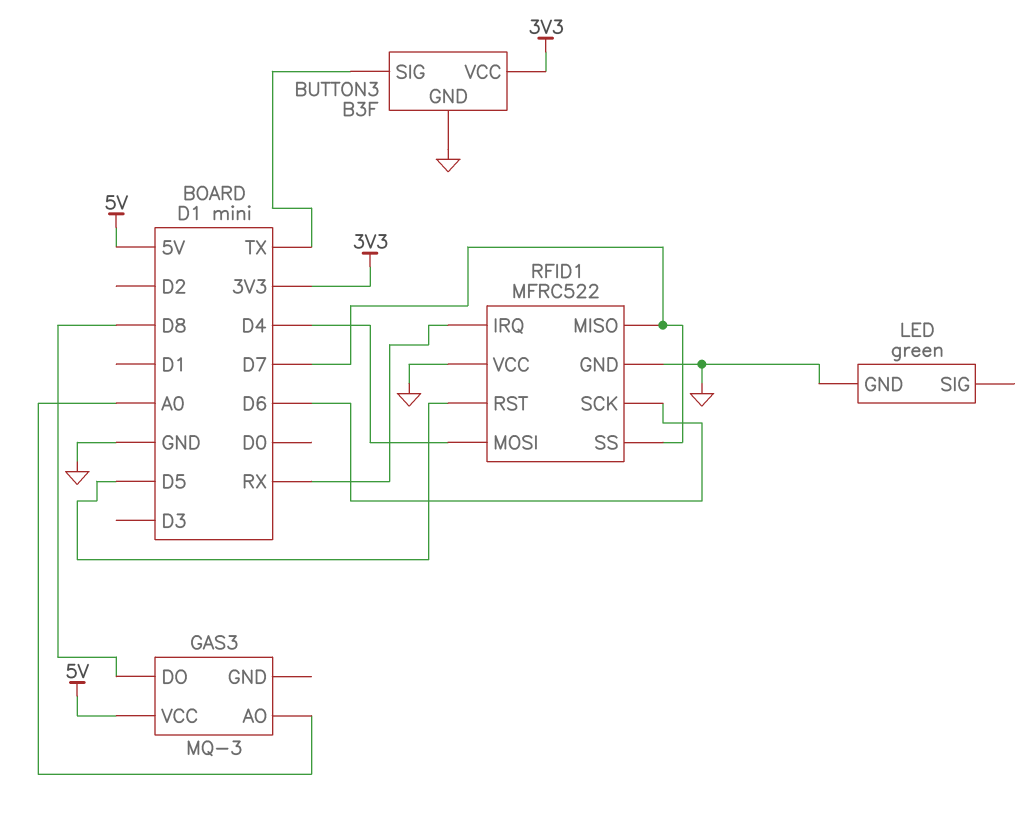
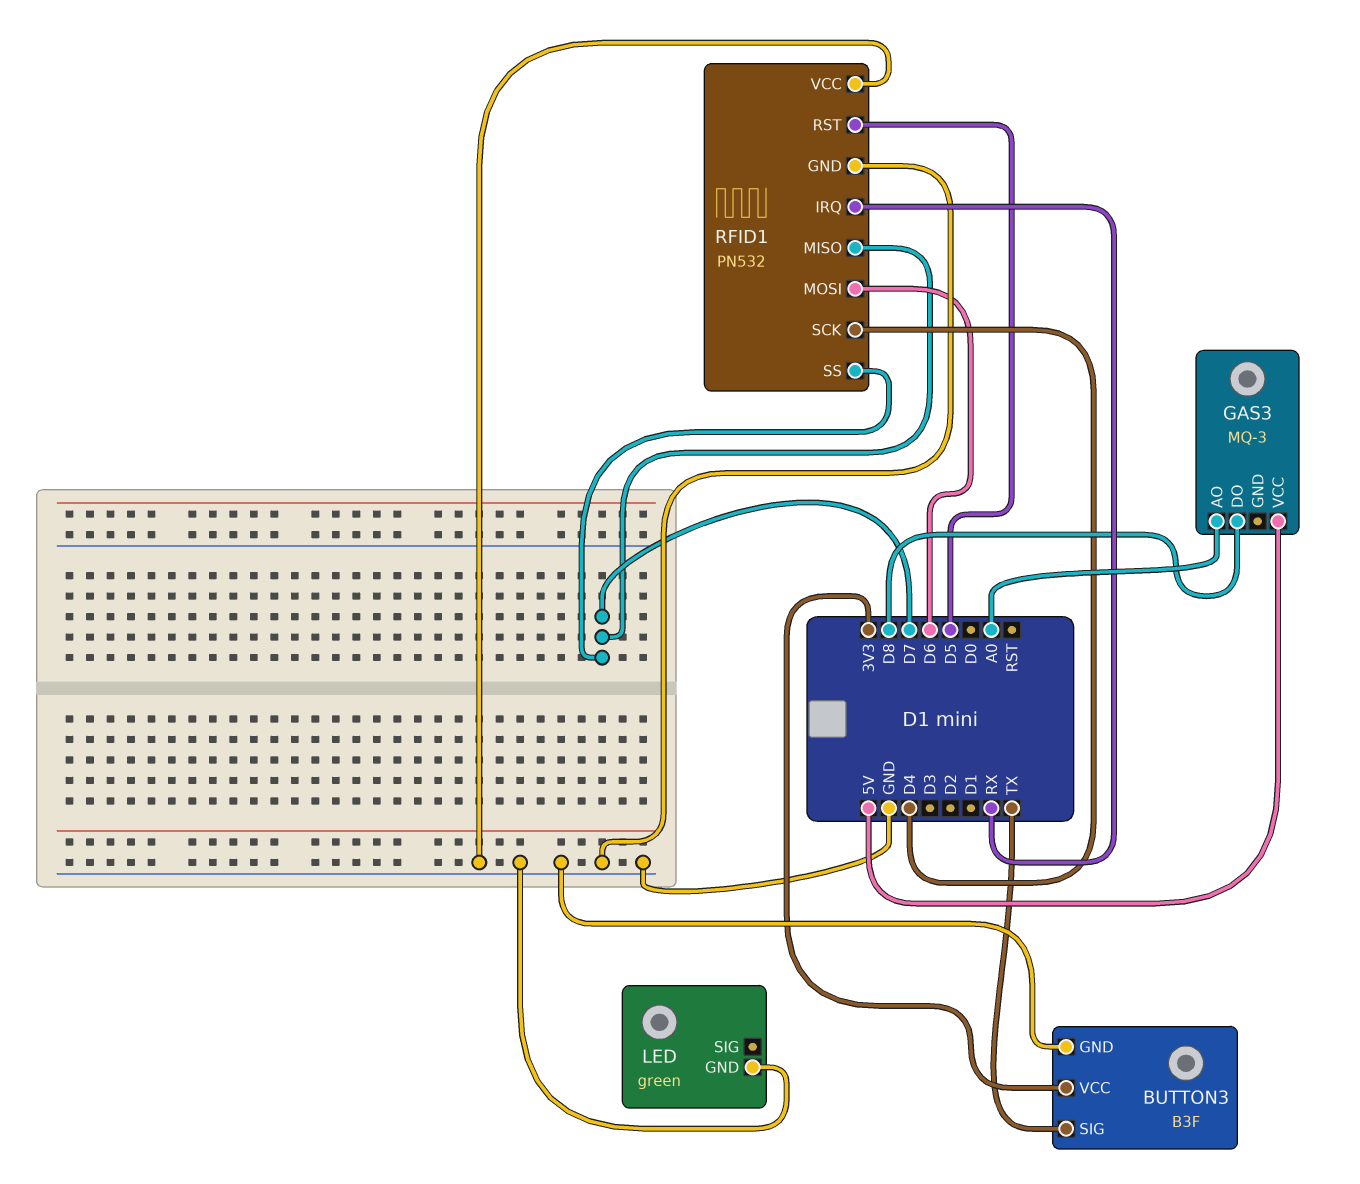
RFID1: MFRC522 -> PN532
RFID1 pin MOSI: D4 -> D6
RFID1 pin SCK: D6 -> D4

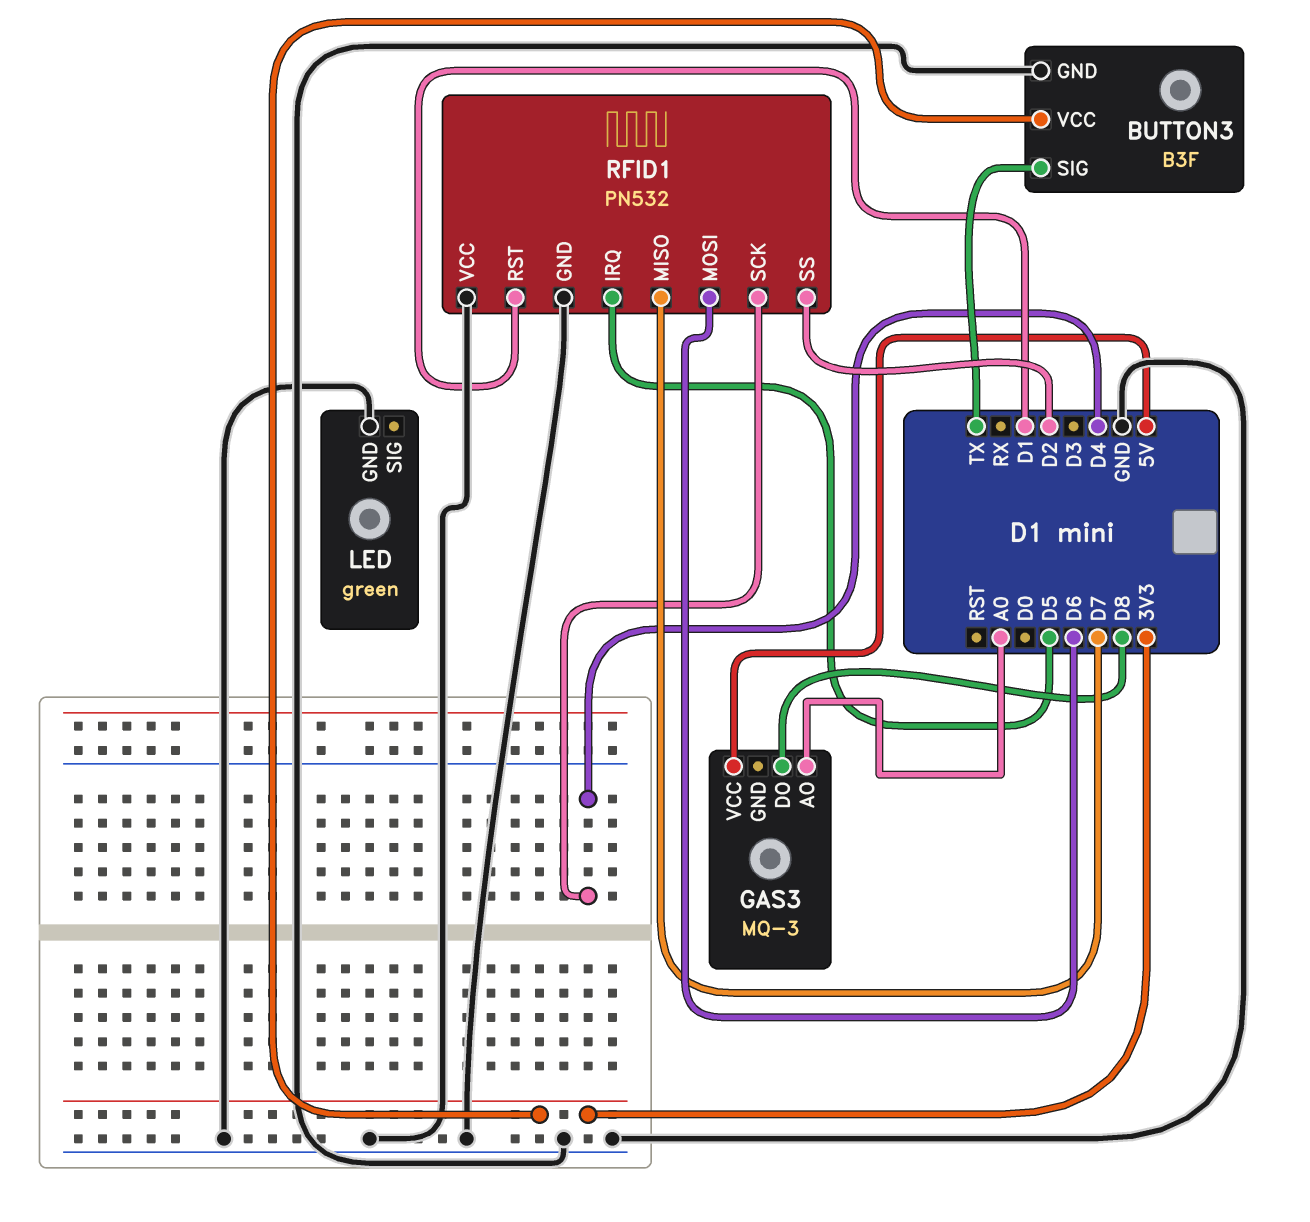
RFID1 pin IRQ: RX -> D5
RFID1 pin RST: D5 -> D1
RFID1 pin SS: D7 -> D2

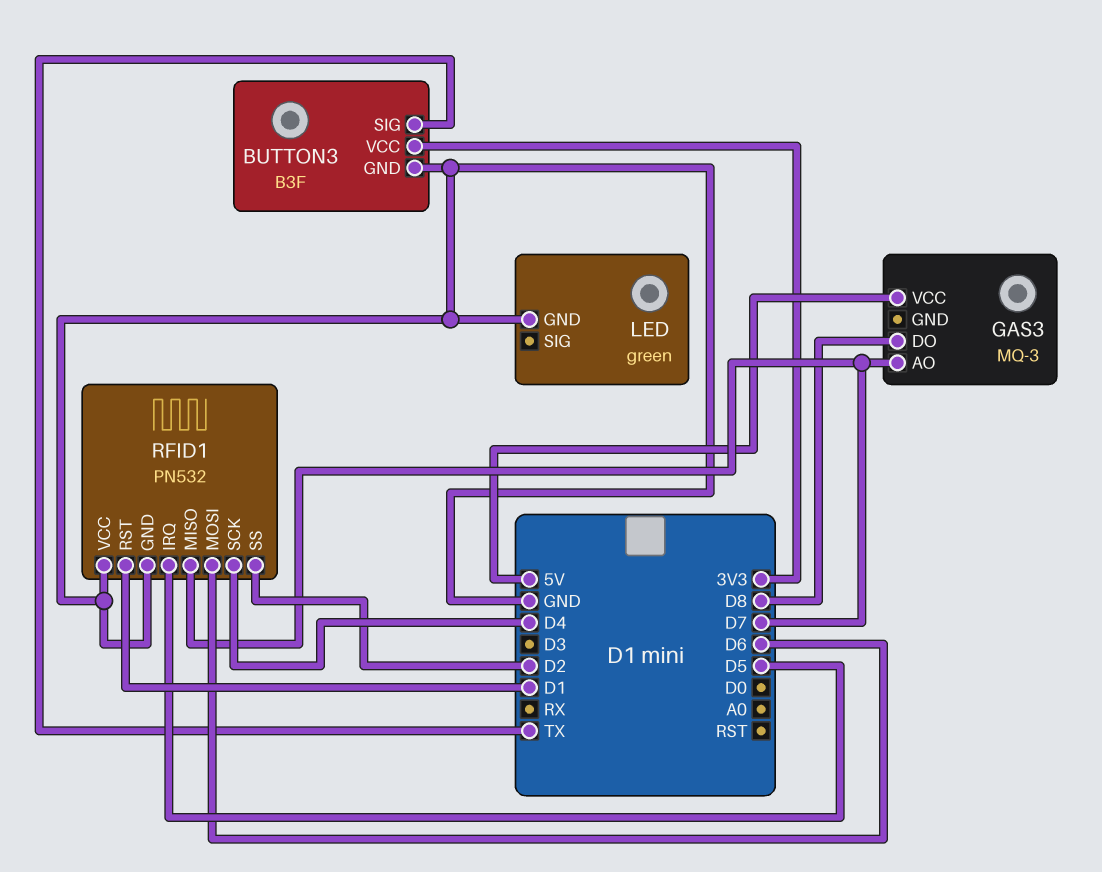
GAS3 pin AO: A0 -> D7

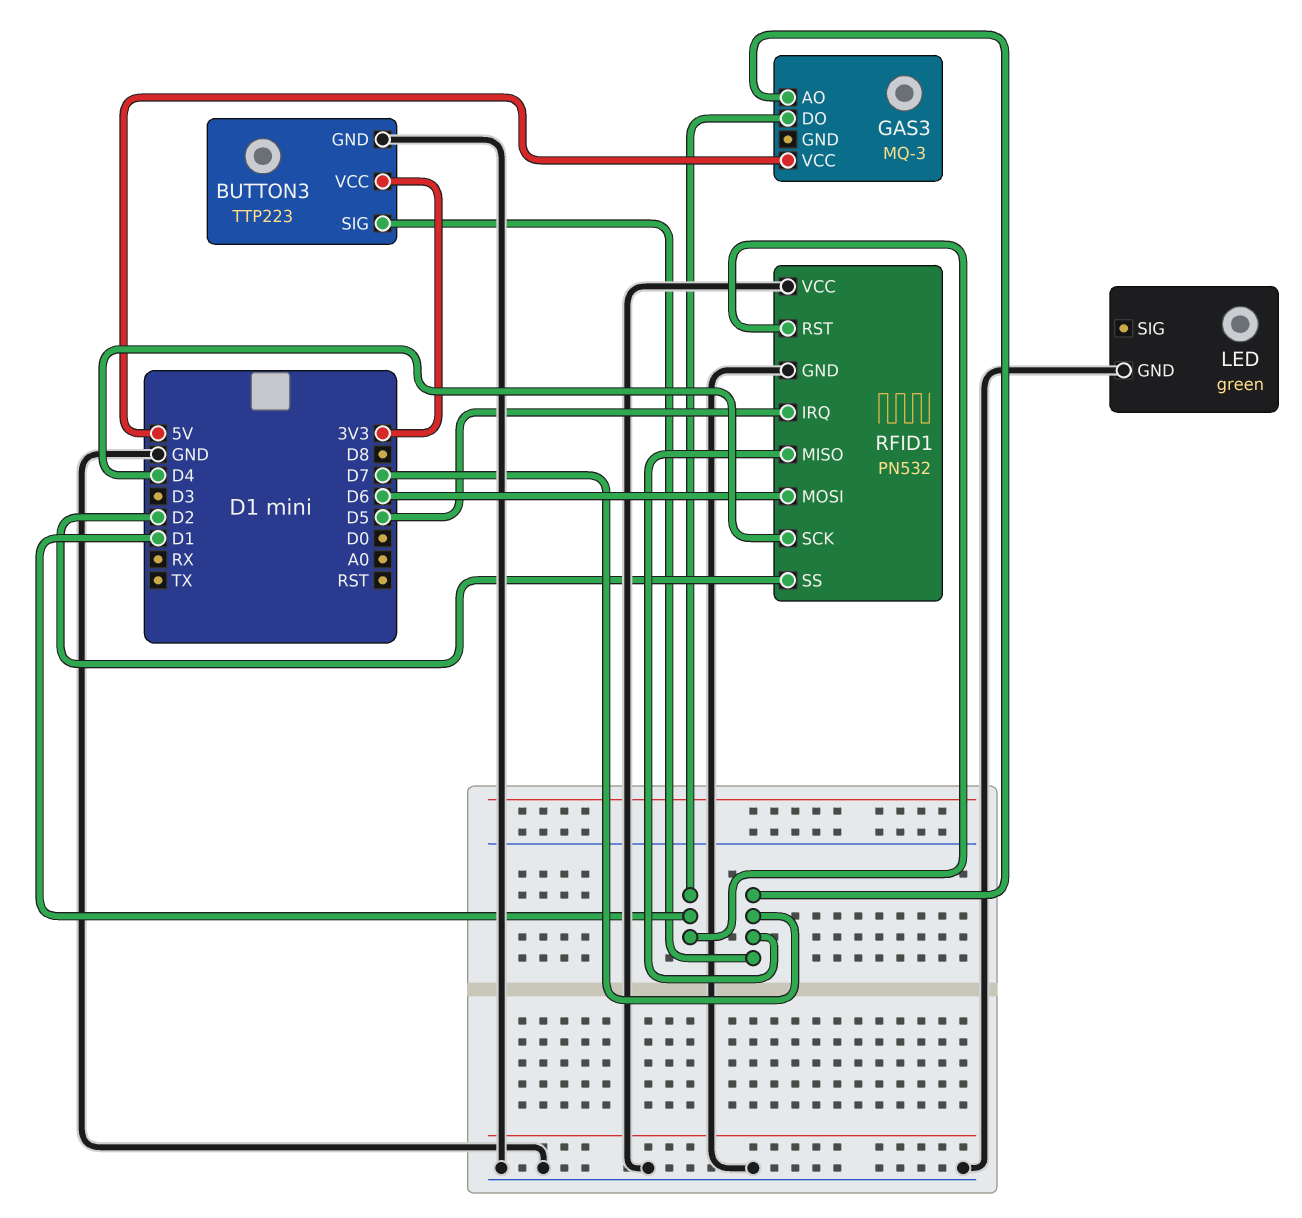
BUTTON3: B3F -> TTP223
BUTTON3 pin SIG: TX -> D7
GAS3 pin DO: D8 -> D1

